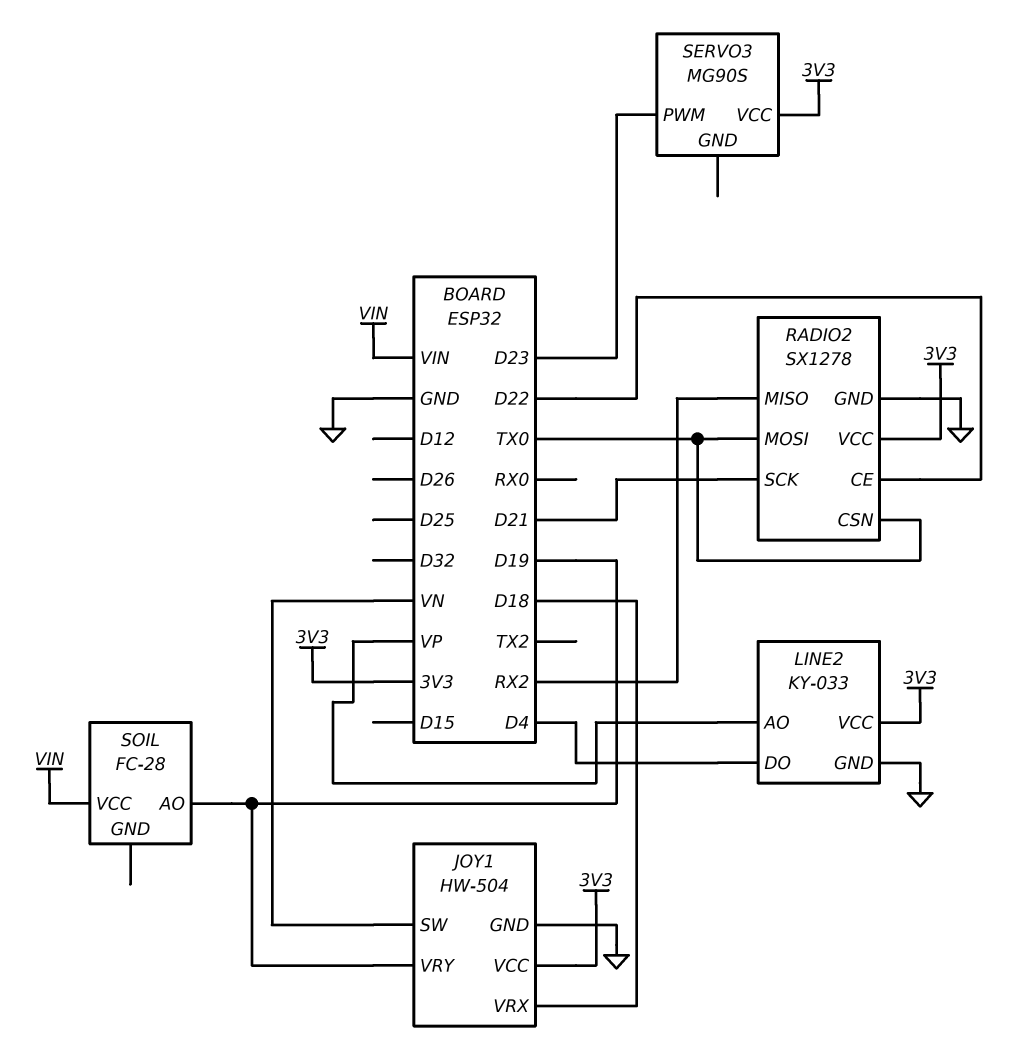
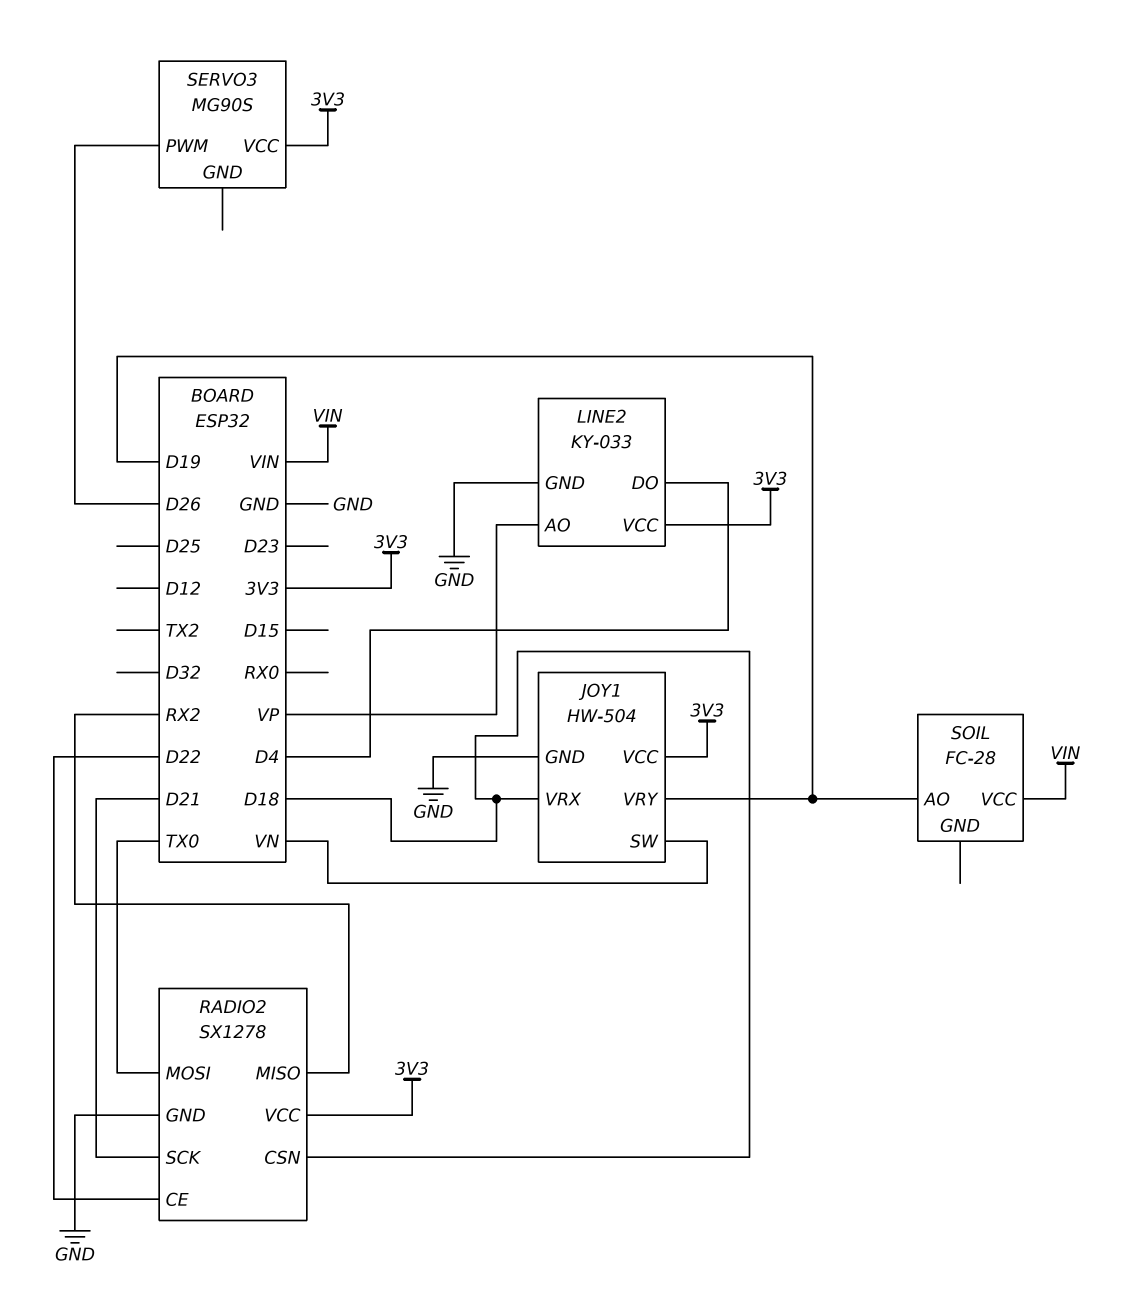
RADIO2 pin CSN: TX0 -> D18
SERVO3 pin PWM: D23 -> D26

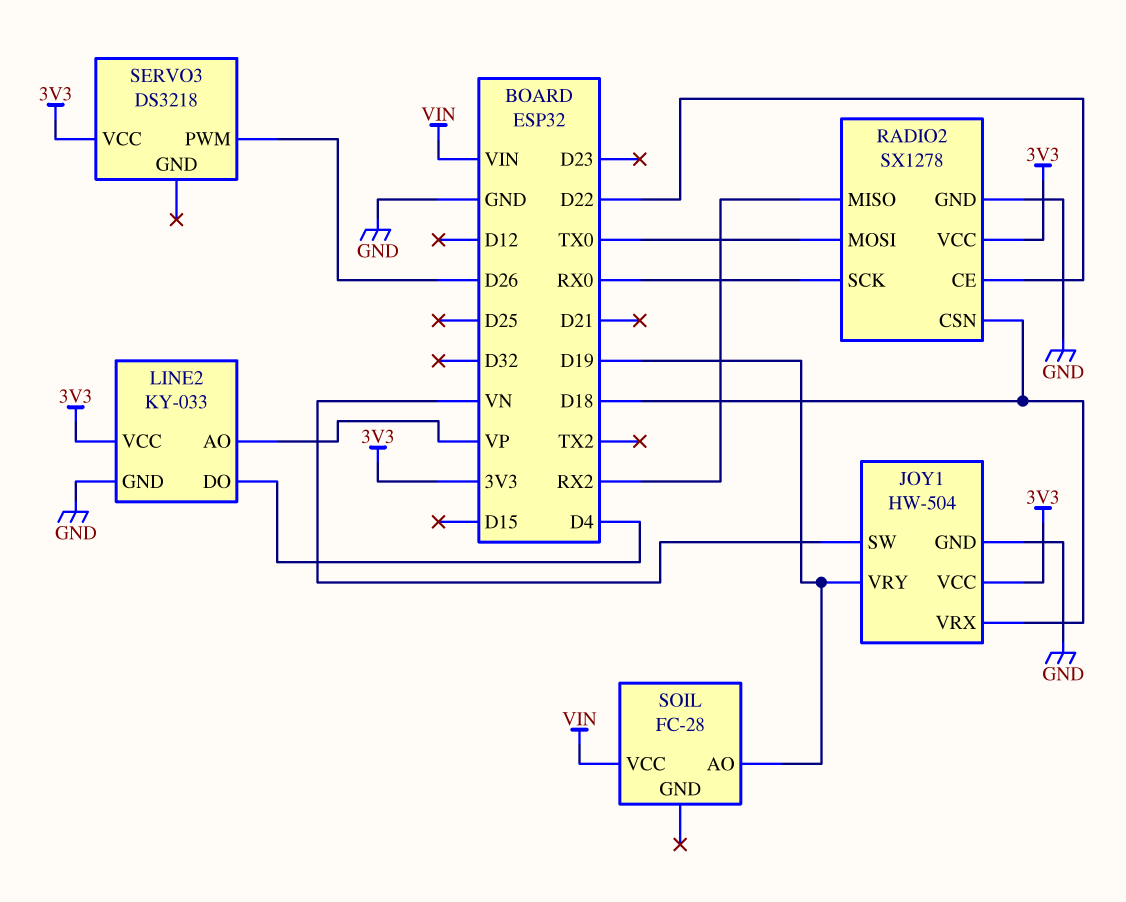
RADIO2 pin SCK: D21 -> RX0
SERVO3: MG90S -> DS3218

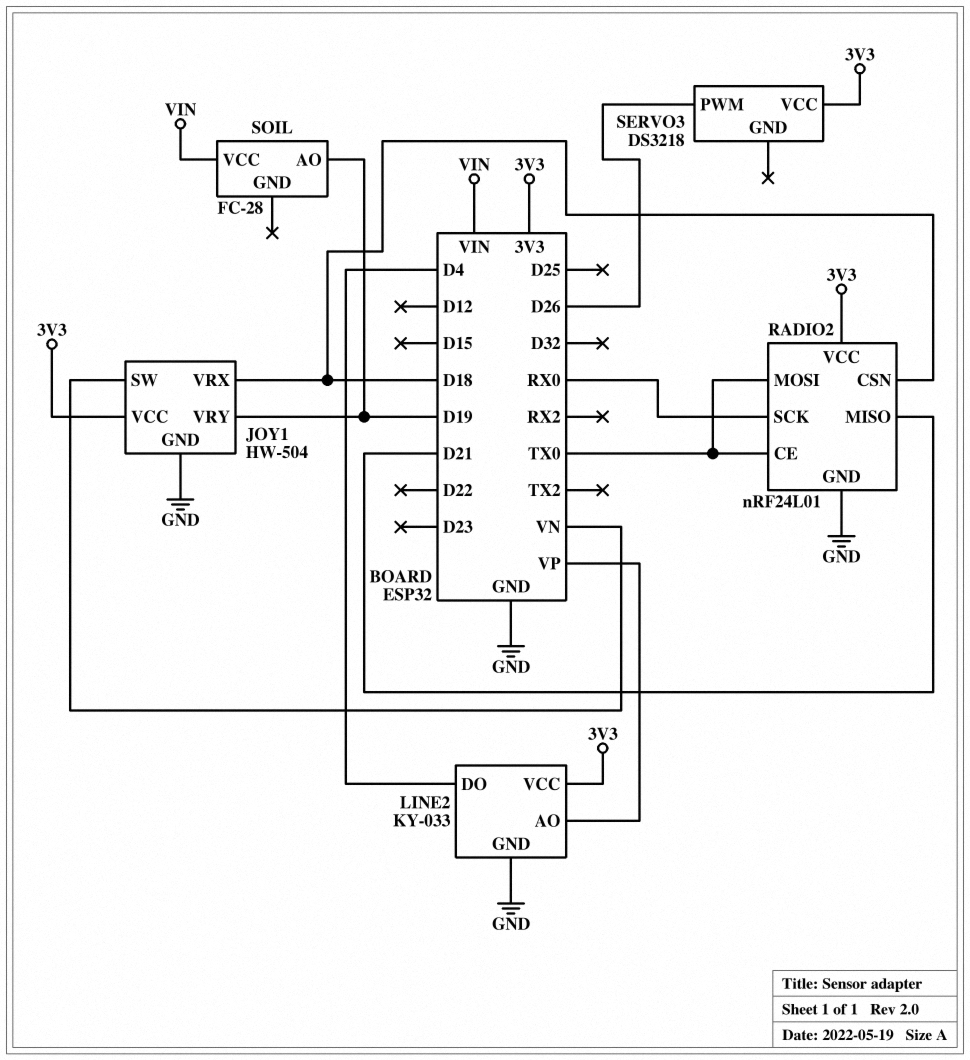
RADIO2: SX1278 -> nRF24L01
RADIO2 pin CE: D22 -> TX0
RADIO2 pin MISO: RX2 -> D21

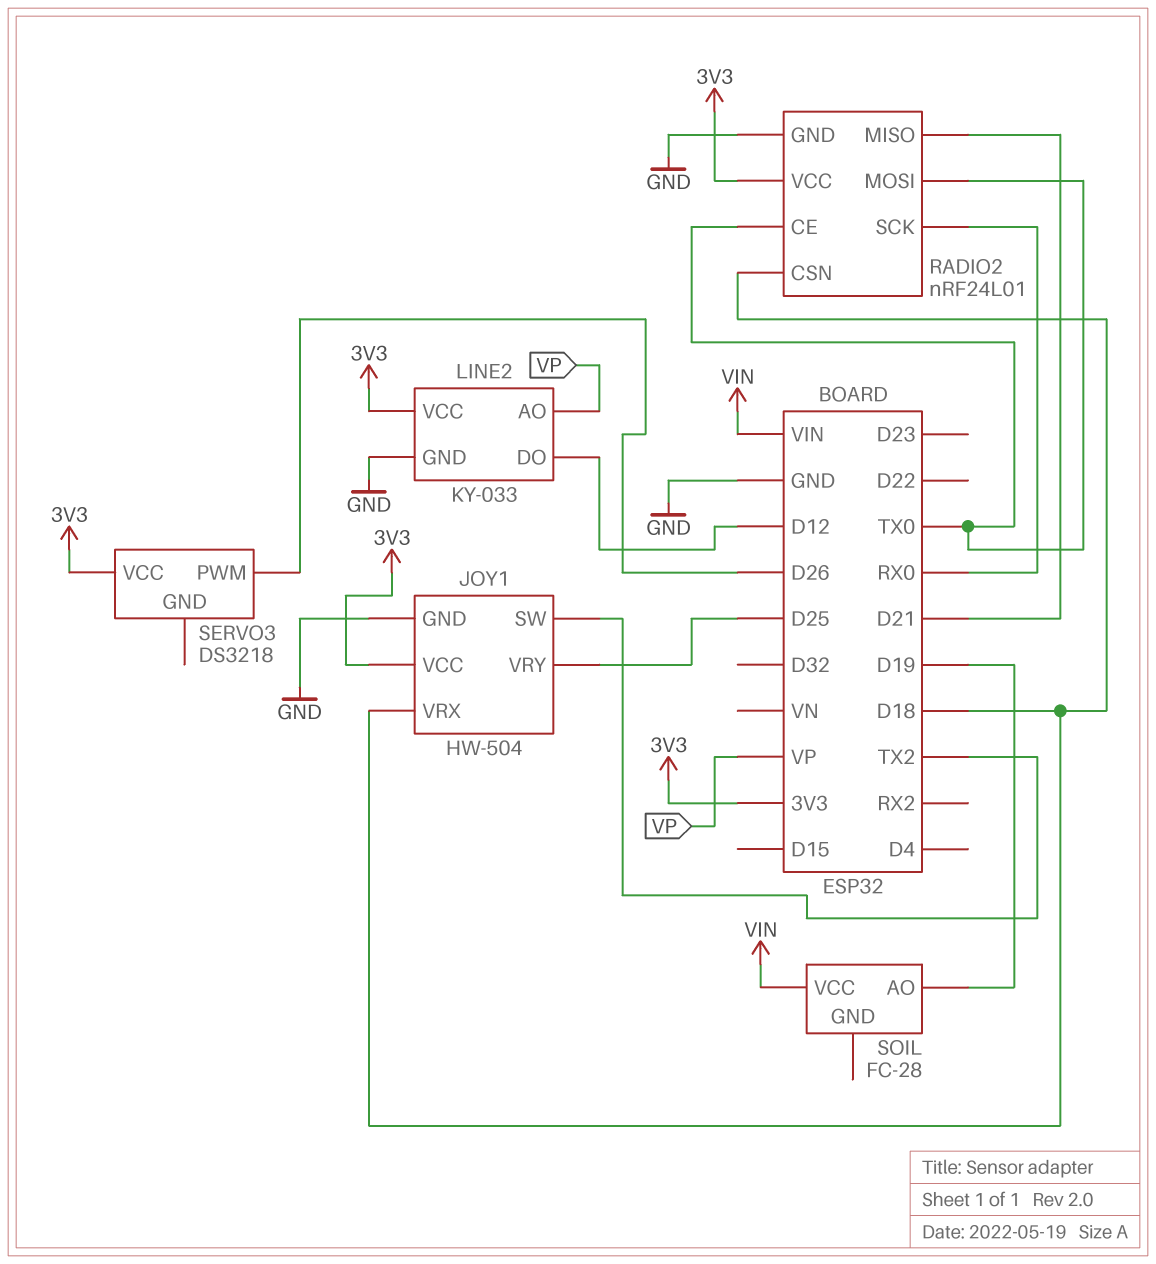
JOY1 pin SW: VN -> TX2
JOY1 pin VRY: D19 -> D25
LINE2 pin DO: D4 -> D12

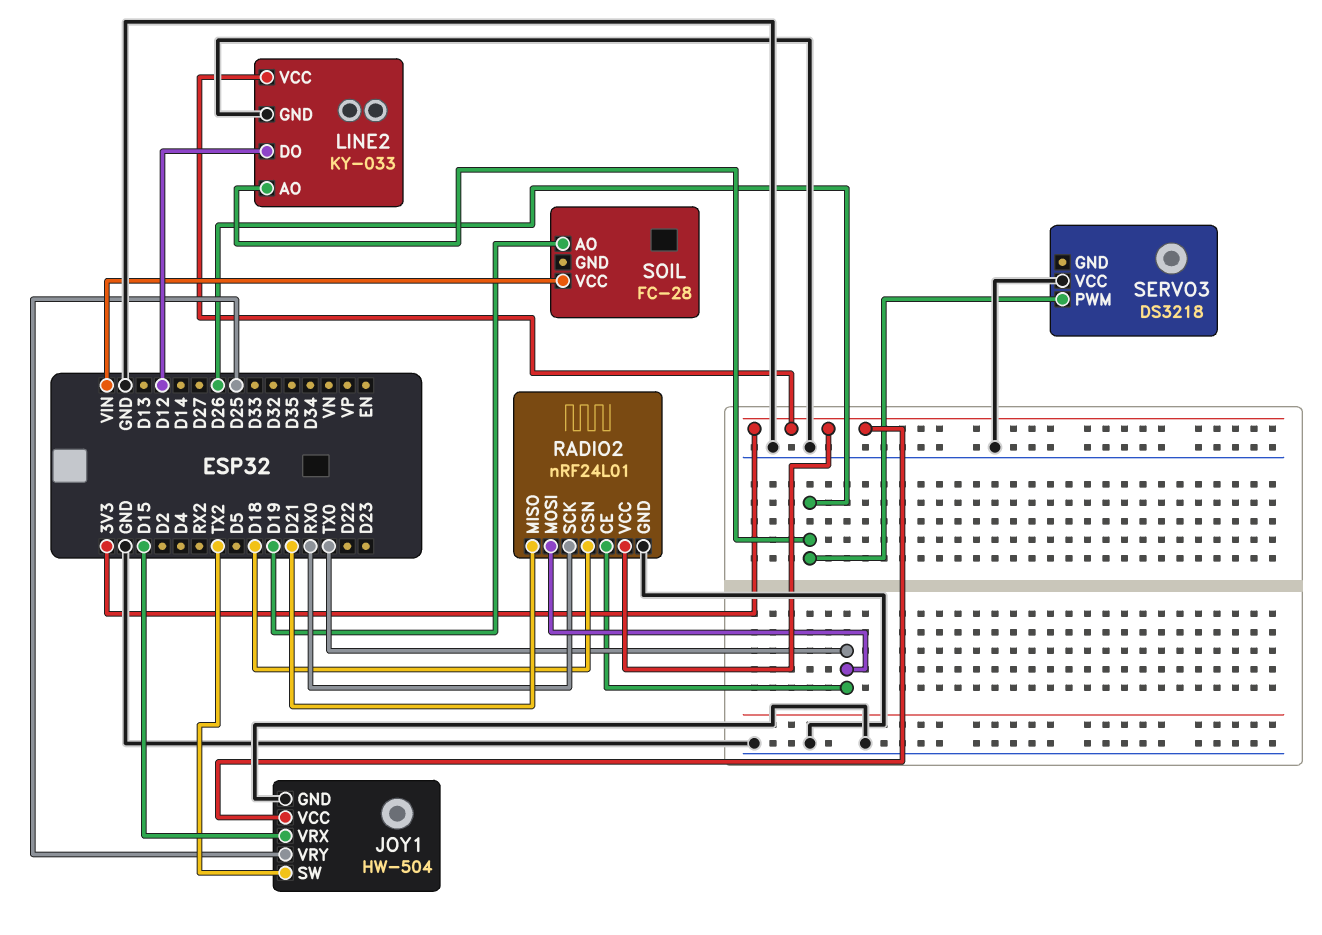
JOY1 pin VRX: D18 -> D15
LINE2 pin AO: VP -> D26
SERVO3 pin VCC: 3V3 -> GND

